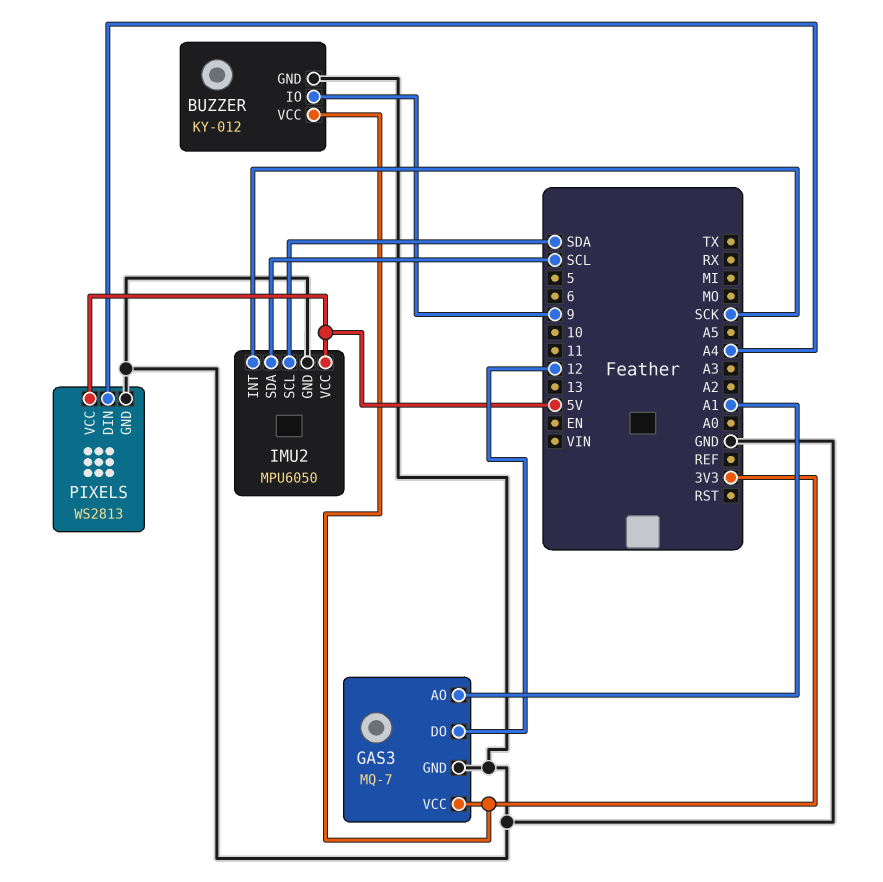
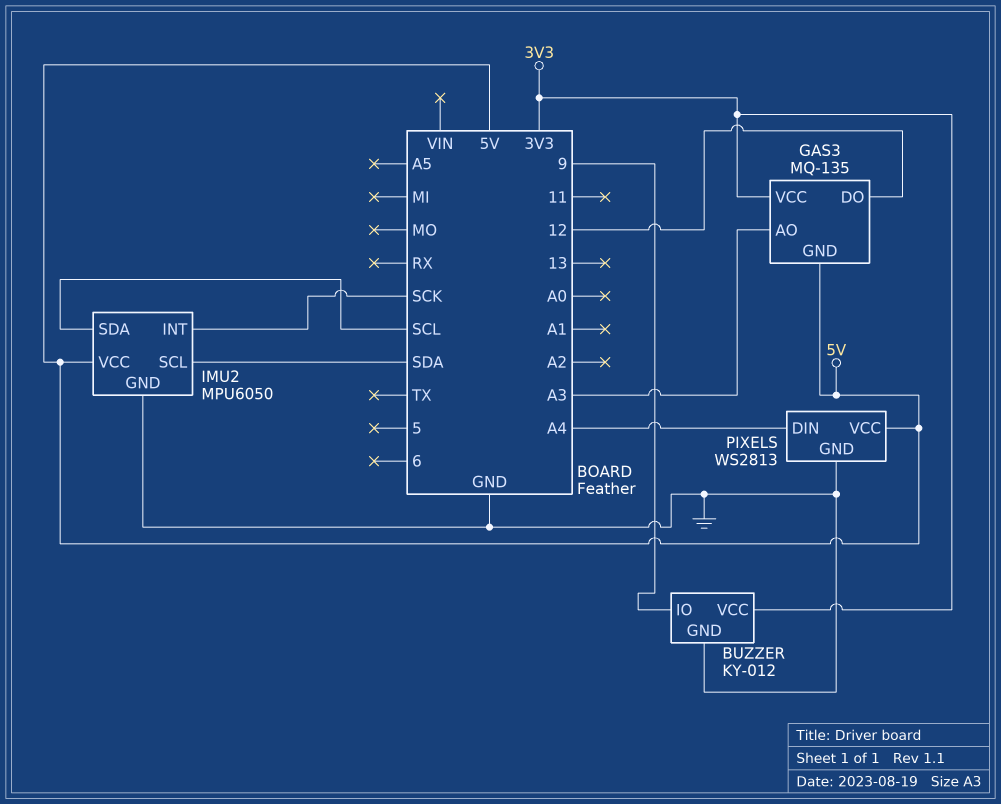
GAS3: MQ-7 -> MQ-135
GAS3 pin AO: A1 -> A3
GAS3 pin GND: GND -> 5V

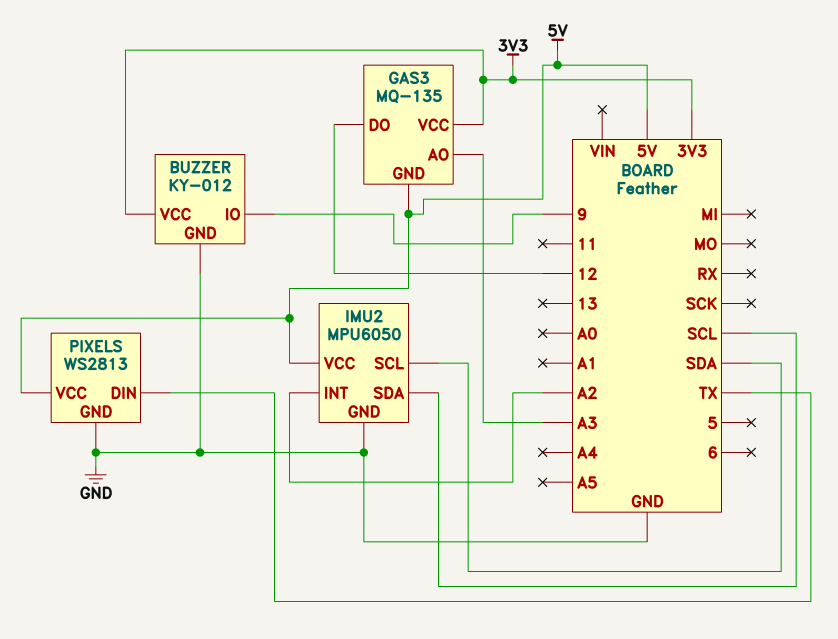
IMU2 pin INT: SCK -> A2
PIXELS pin DIN: A4 -> TX

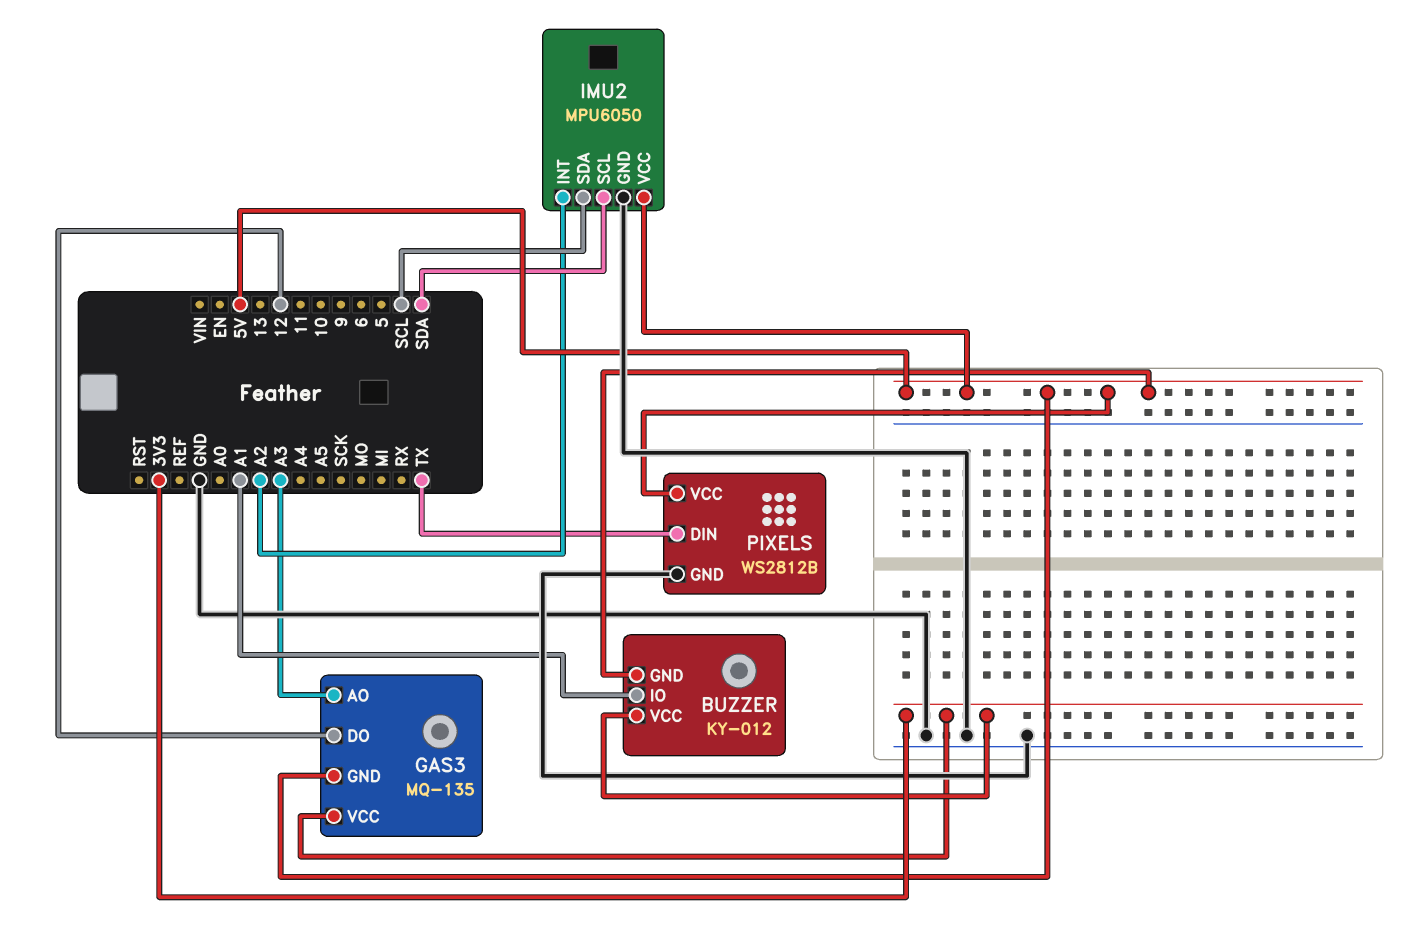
BUZZER pin GND: GND -> 5V
BUZZER pin IO: 9 -> A1
PIXELS: WS2813 -> WS2812B

